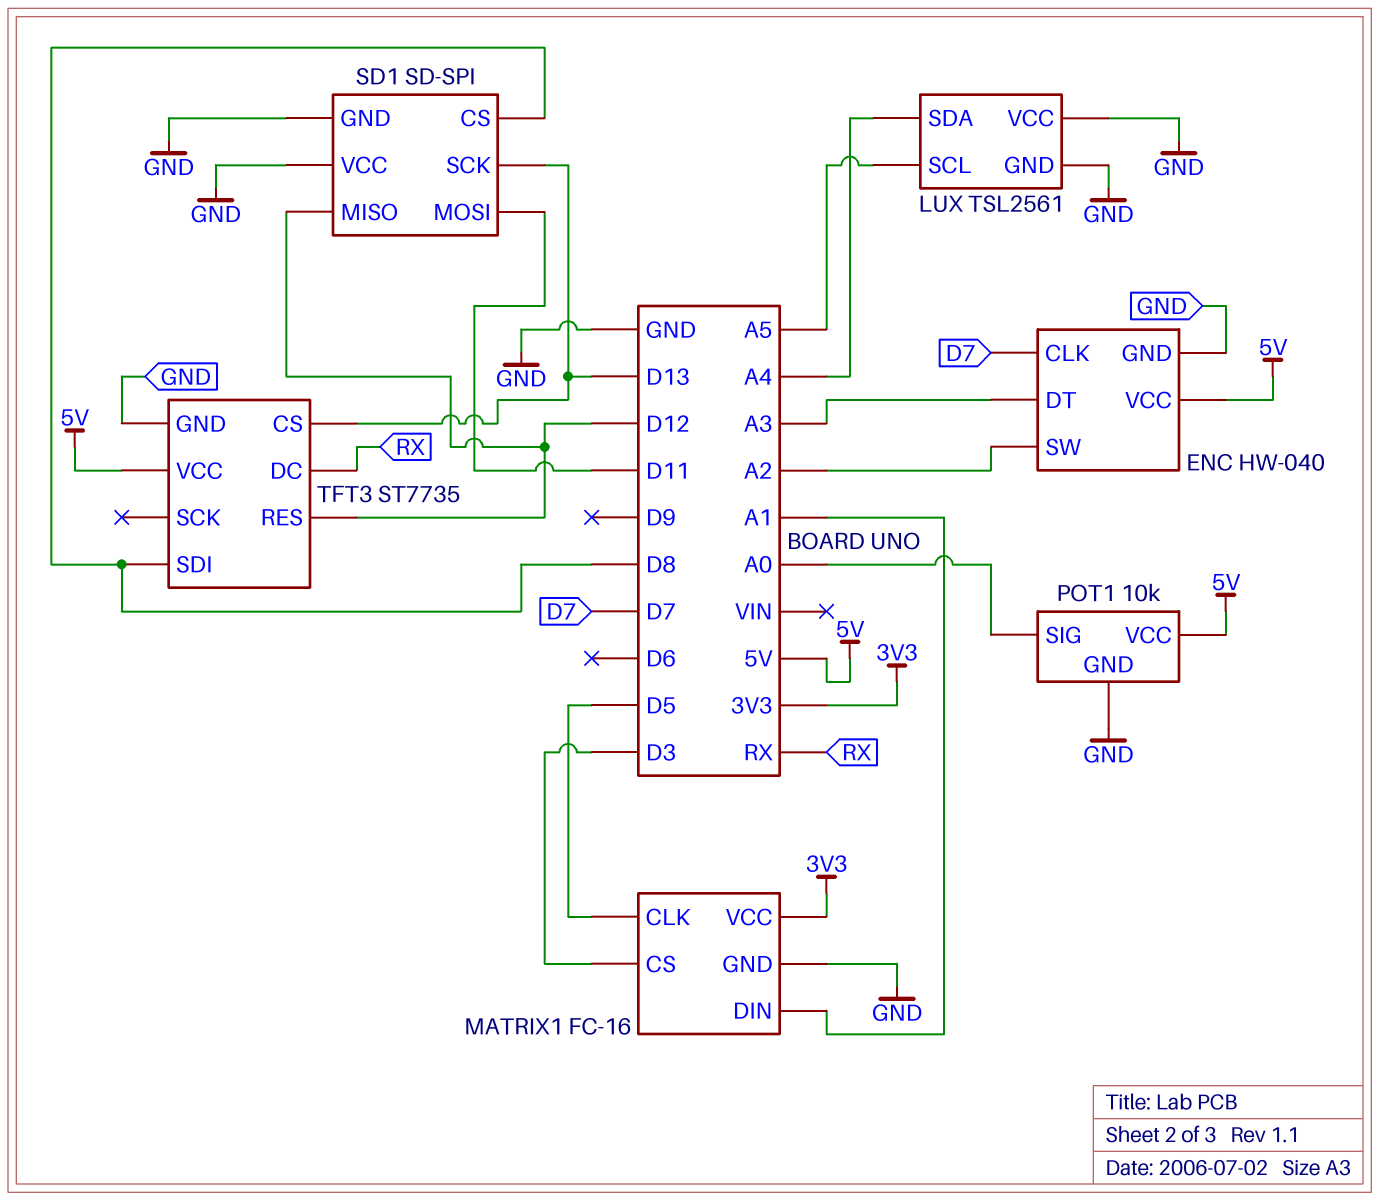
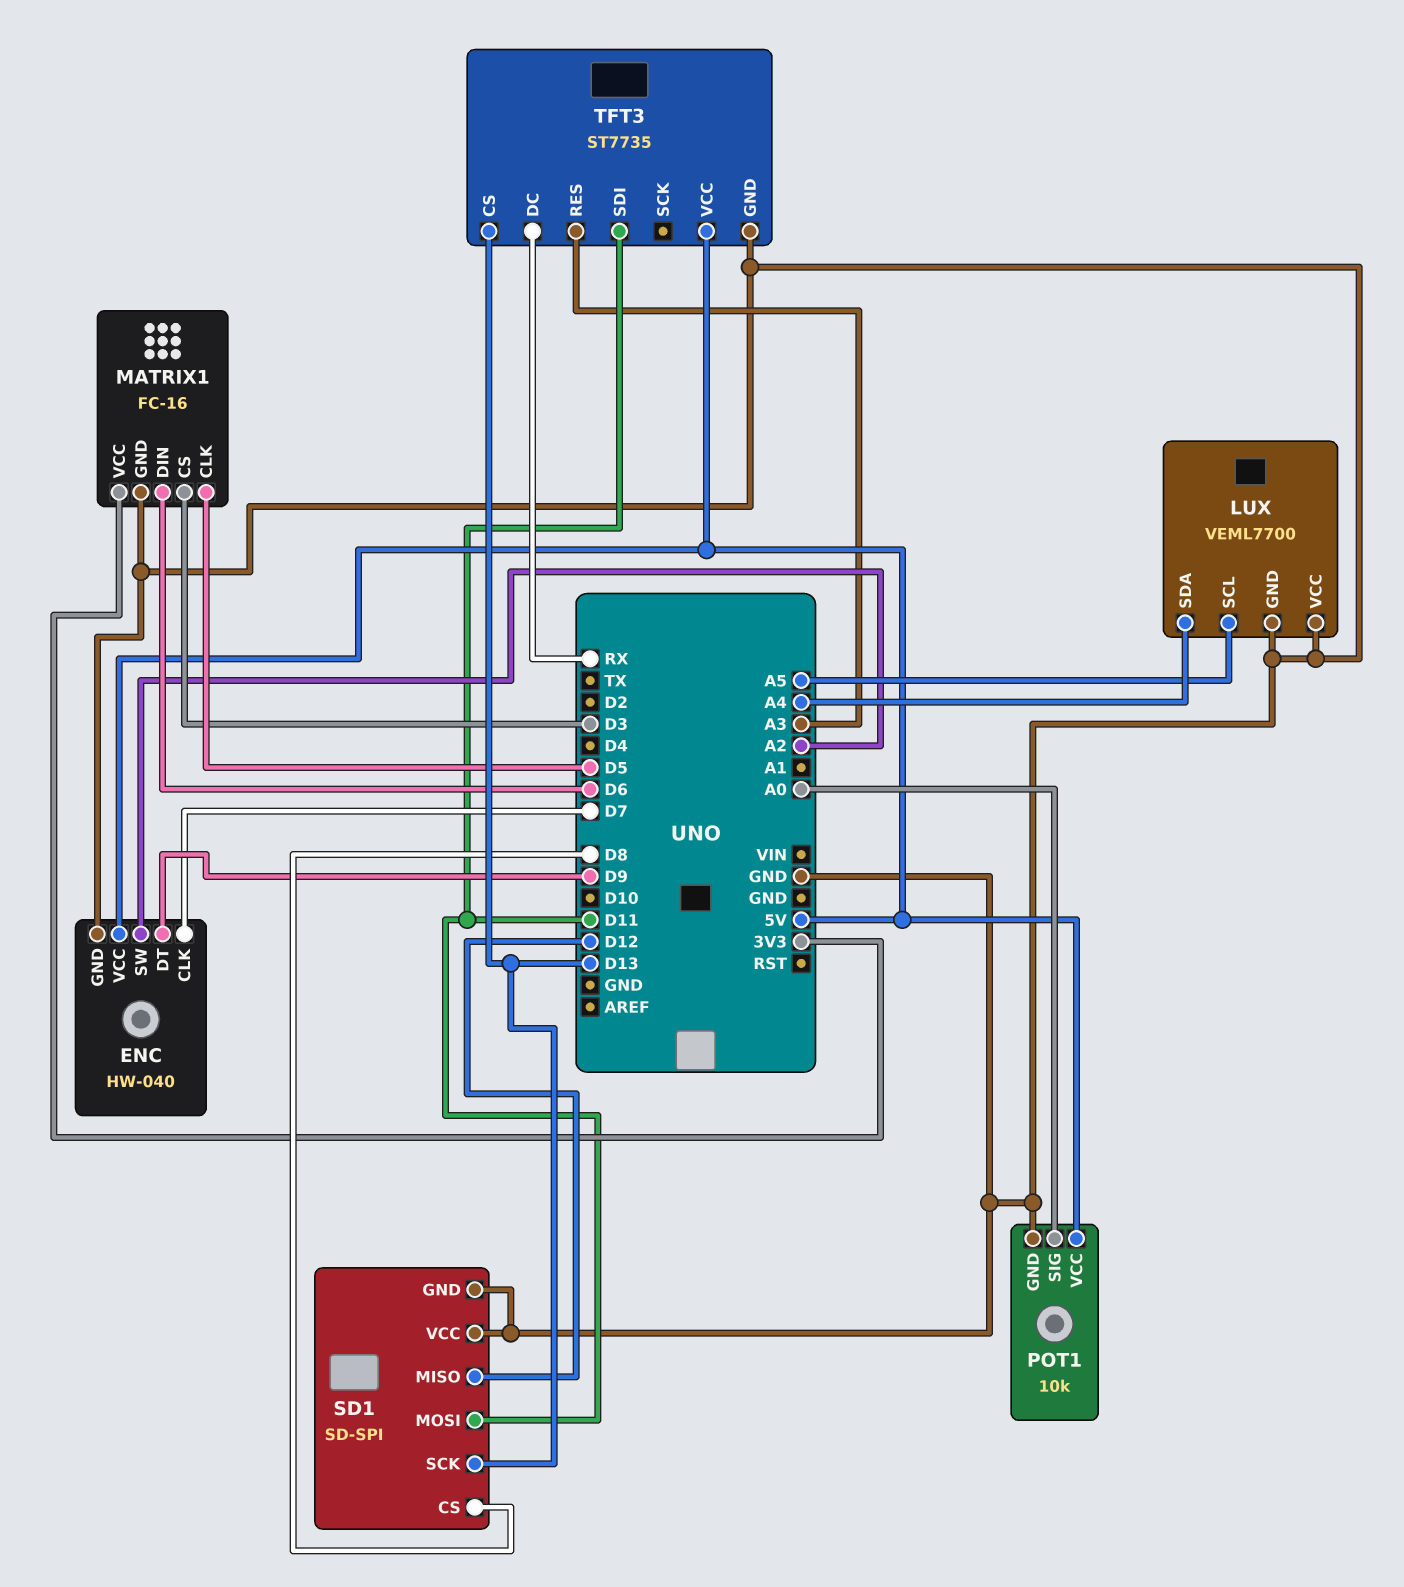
ENC pin DT: A3 -> D9
LUX: TSL2561 -> VEML7700
MATRIX1 pin DIN: A1 -> D6
TFT3 pin RES: D12 -> A3
TFT3 pin SDI: D8 -> D11

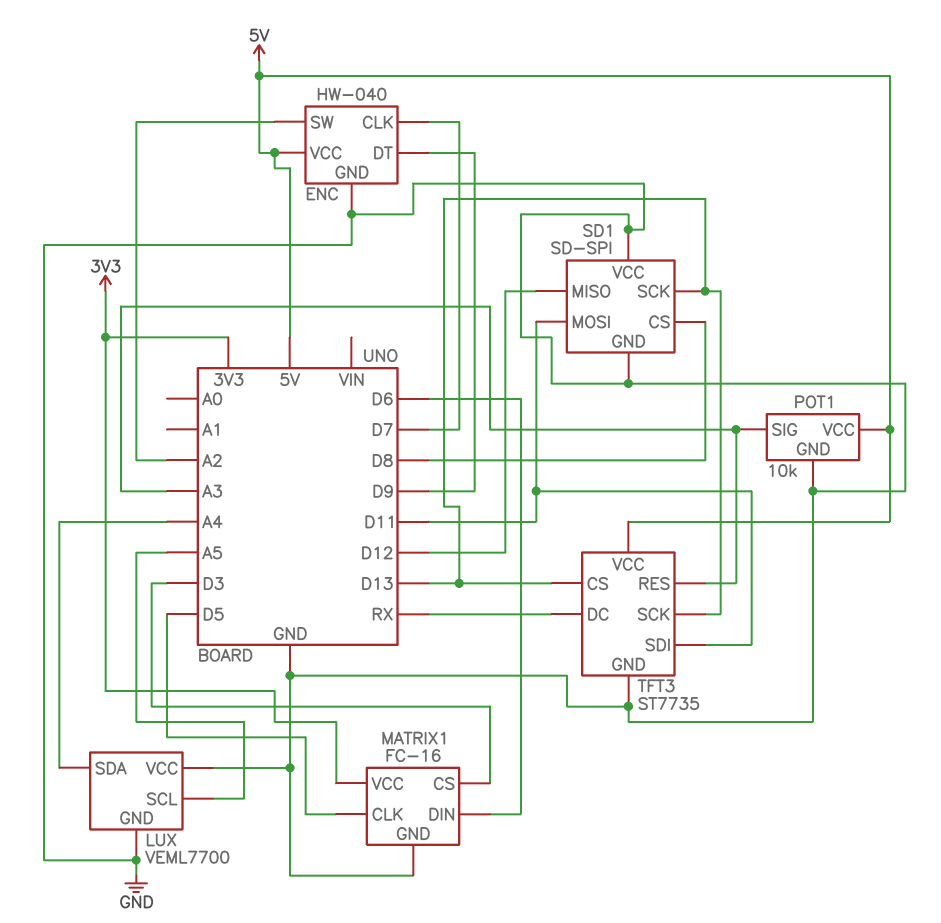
POT1 pin SIG: A0 -> A3
TFT3 pin SCK: none -> D13

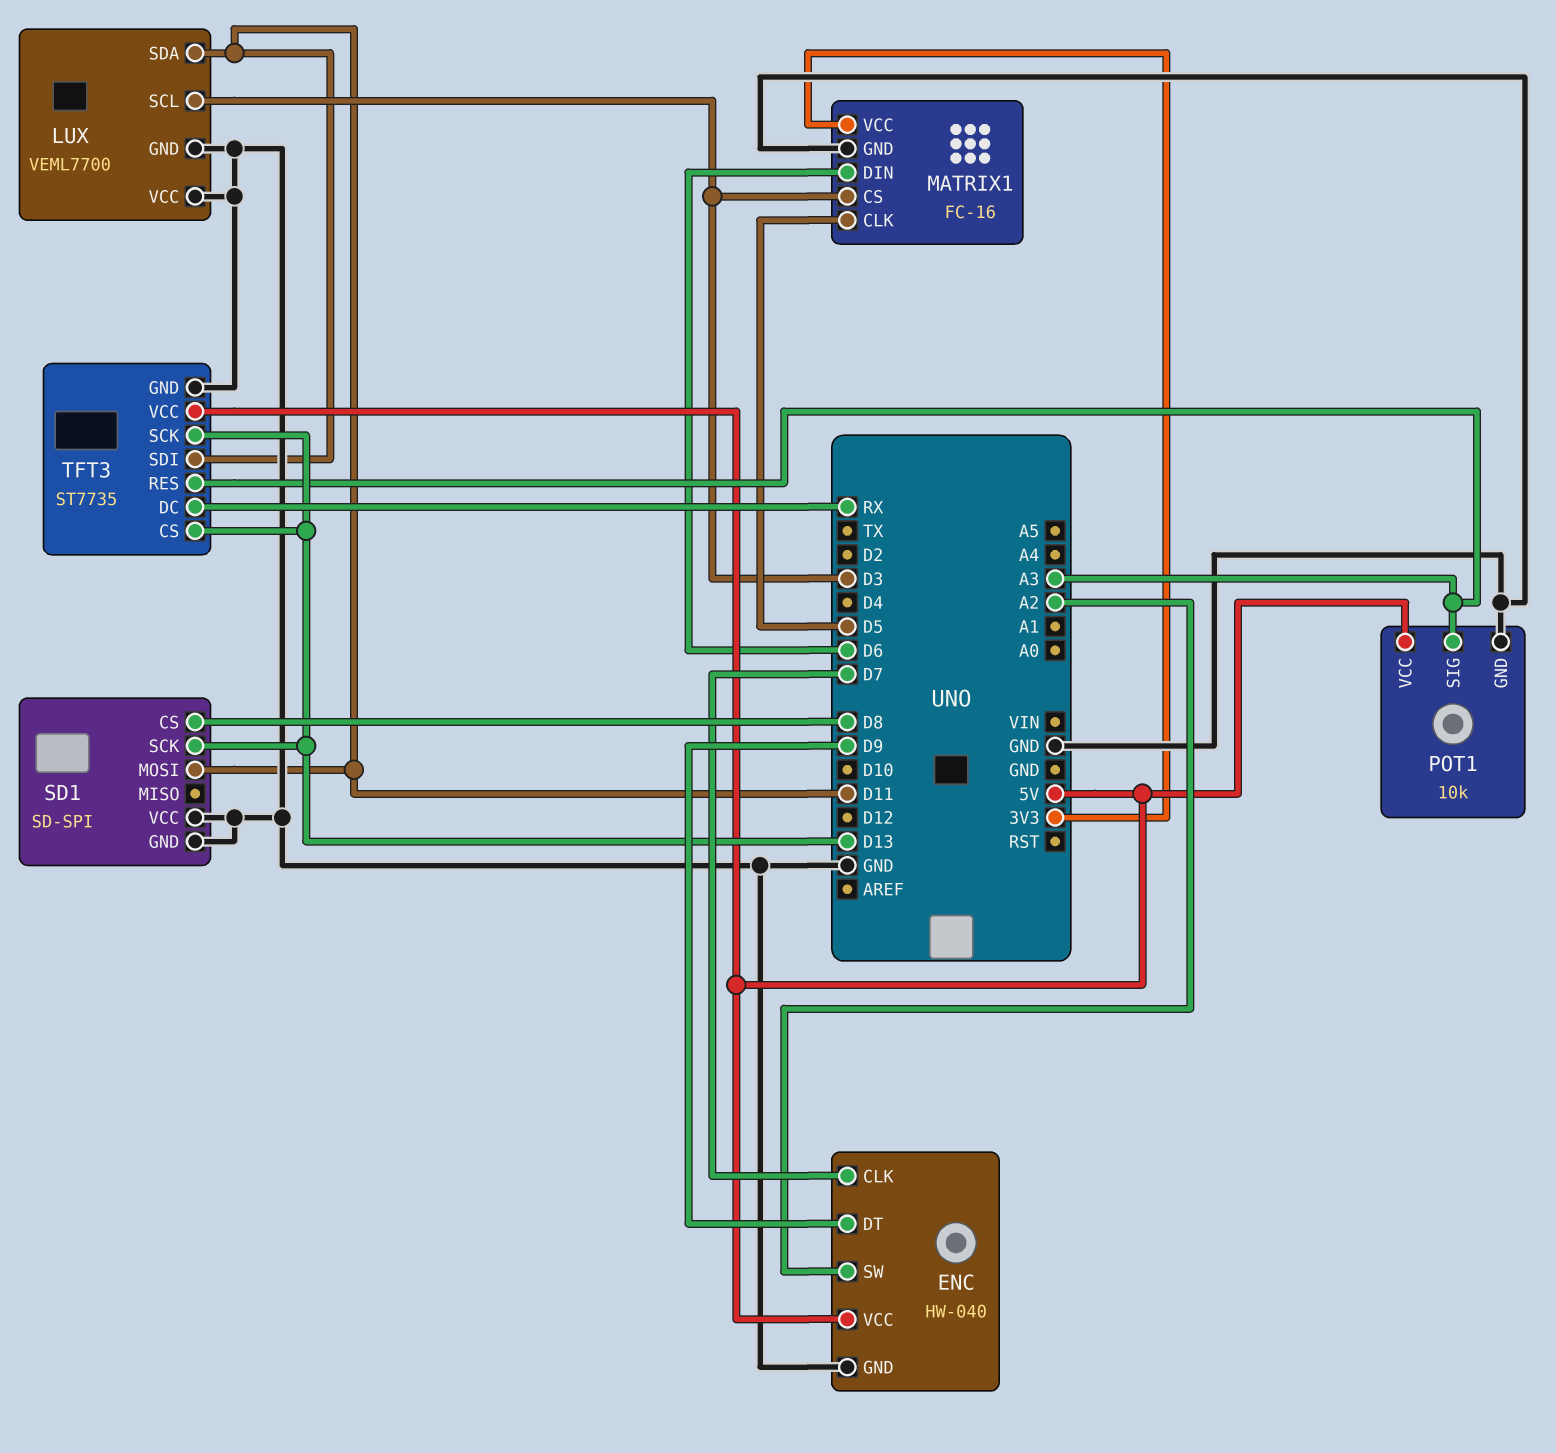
LUX pin SCL: A5 -> D3
LUX pin SDA: A4 -> D11
SD1 pin MISO: D12 -> none

